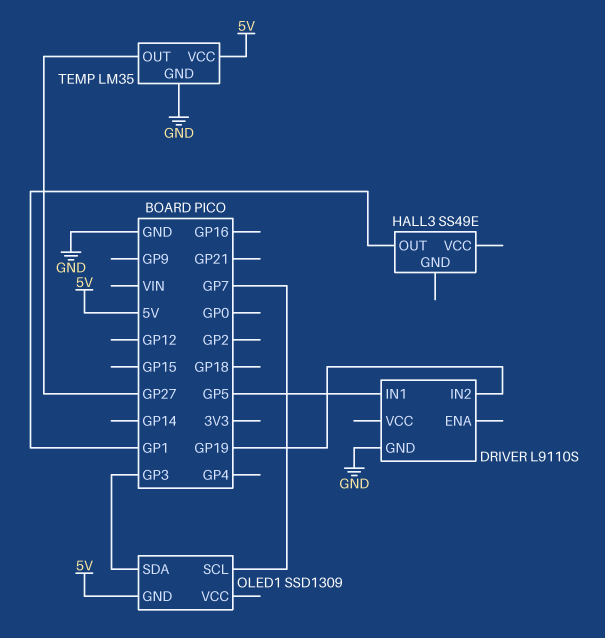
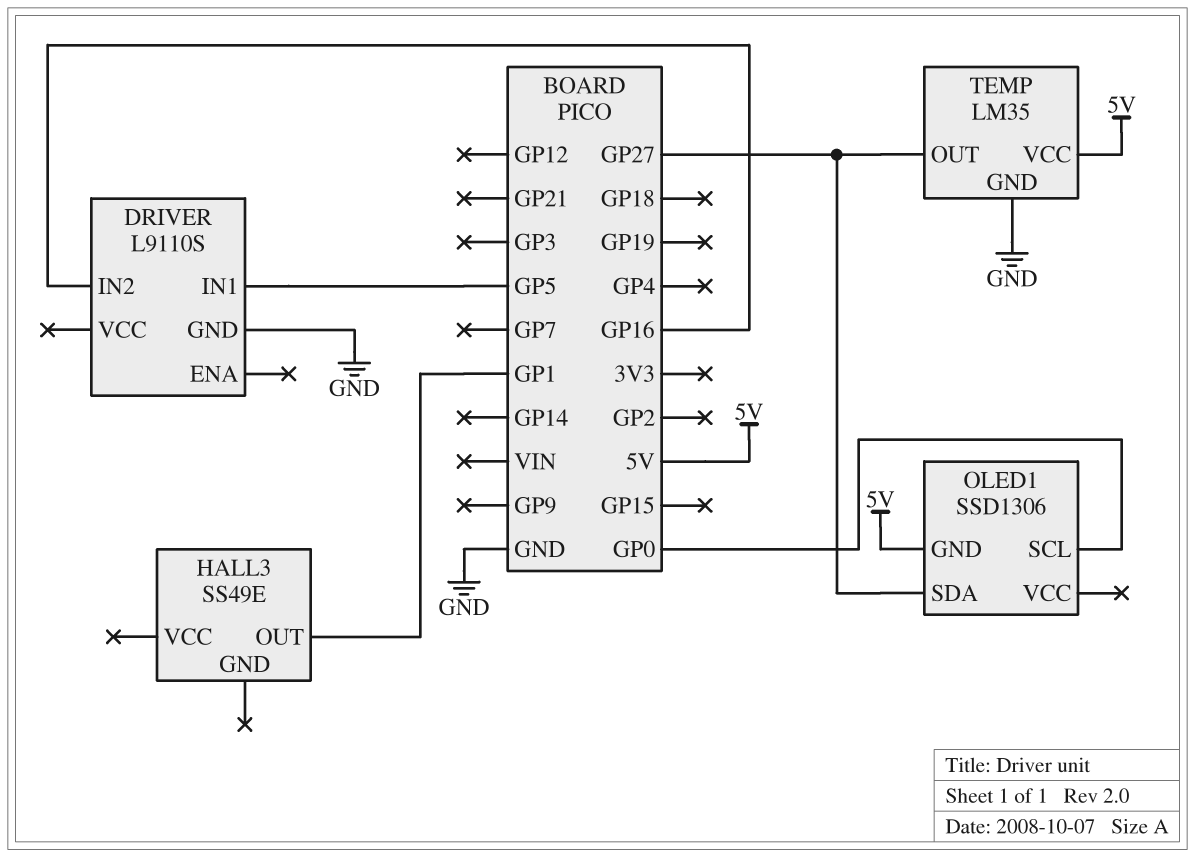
DRIVER pin IN2: GP19 -> GP16
OLED1: SSD1309 -> SSD1306
OLED1 pin SCL: GP7 -> GP0
OLED1 pin SDA: GP3 -> GP27

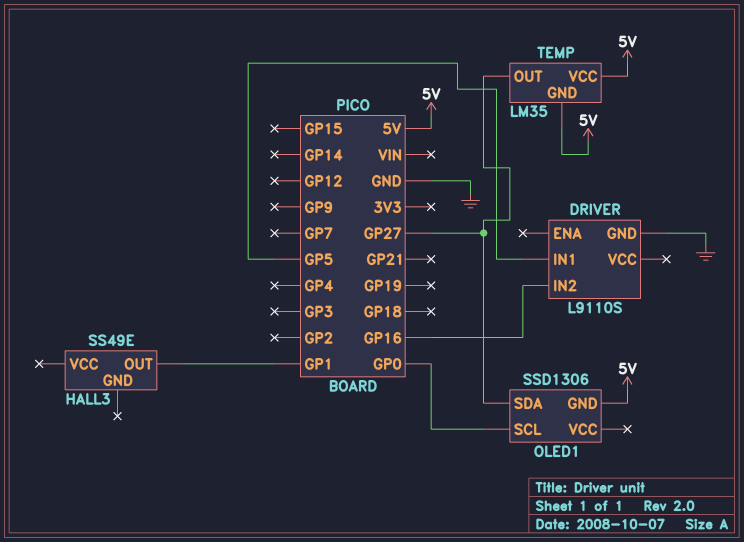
TEMP pin GND: GND -> 5V

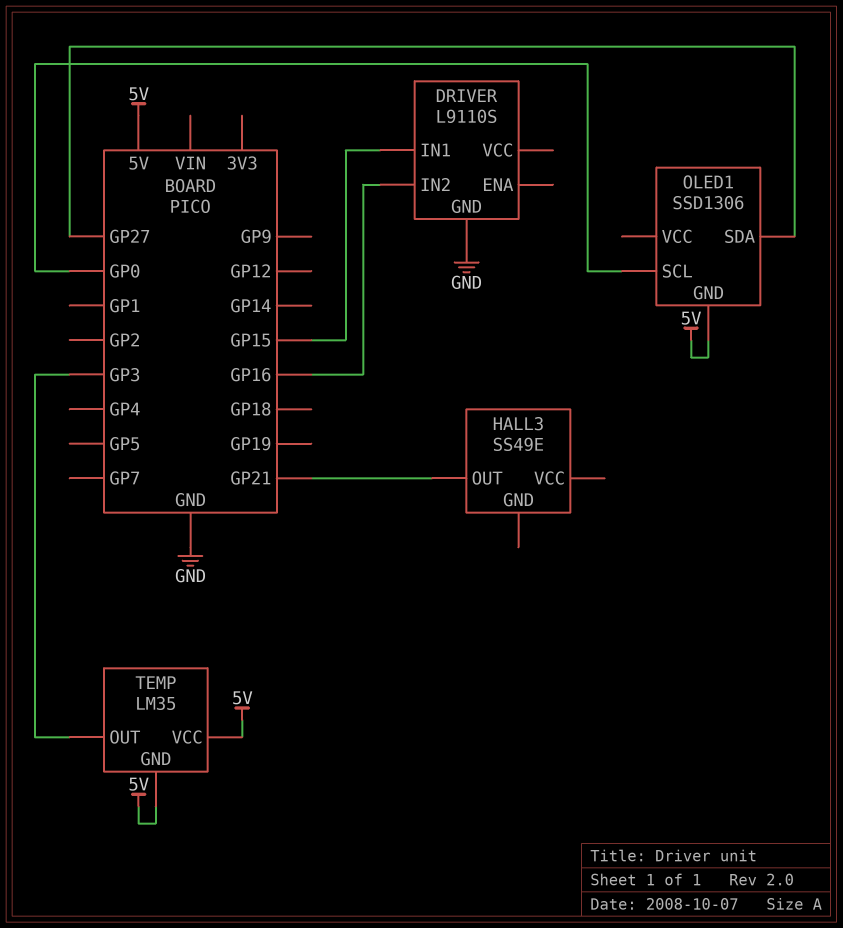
DRIVER pin IN1: GP5 -> GP15
HALL3 pin OUT: GP1 -> GP21
TEMP pin OUT: GP27 -> GP3

